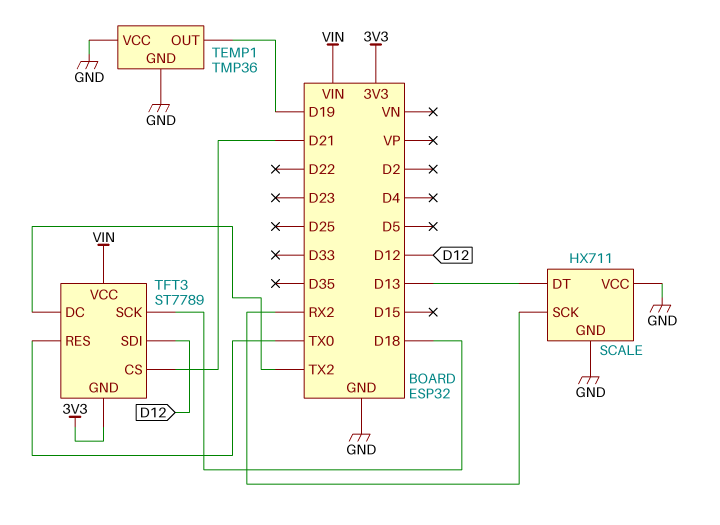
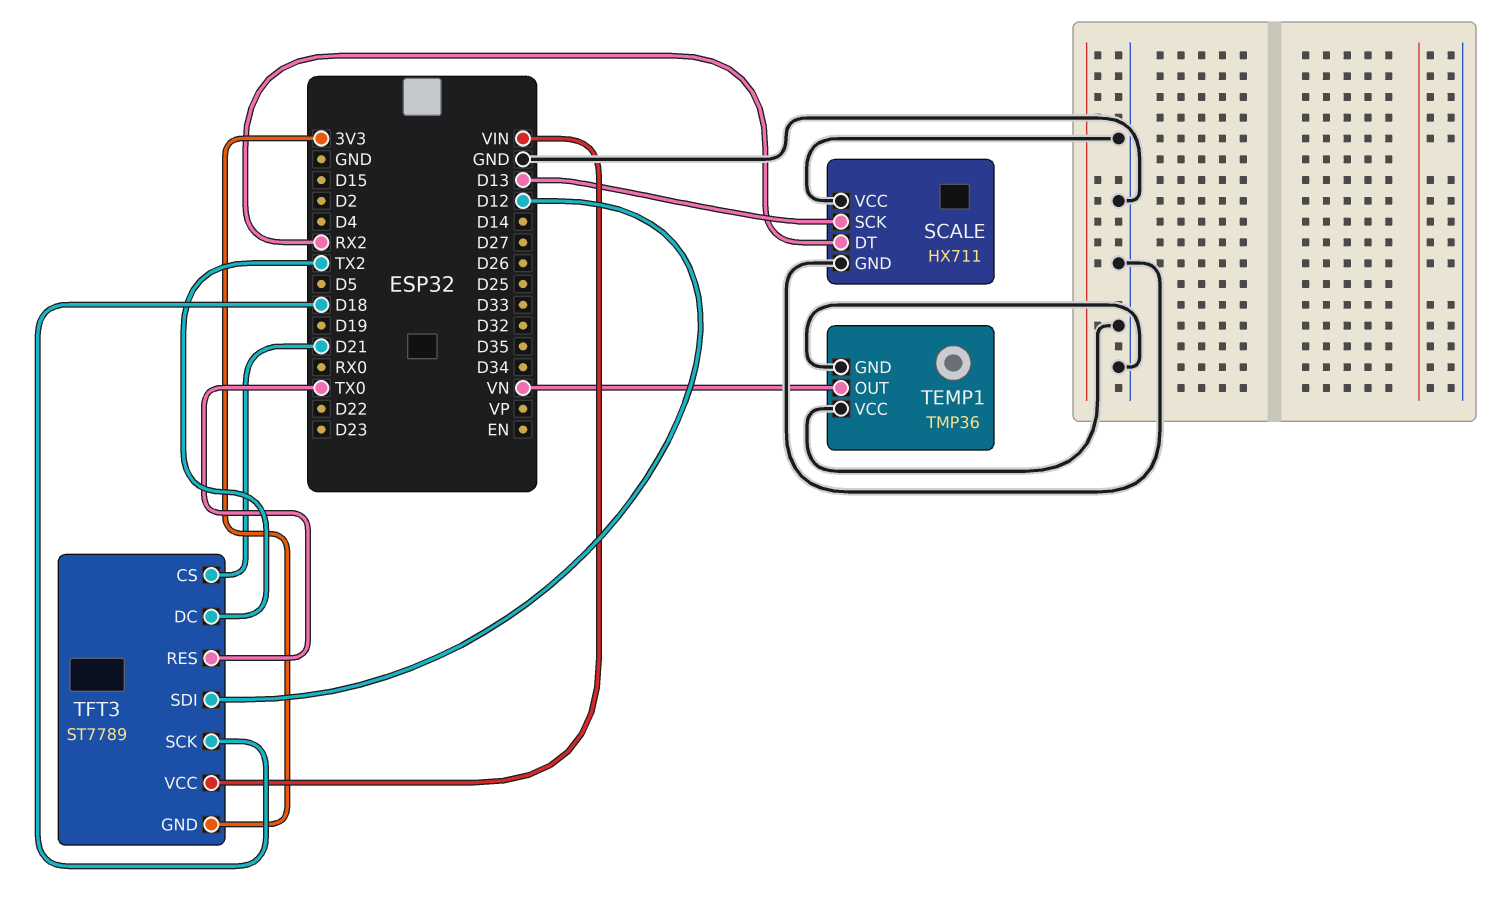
SCALE pin DT: D13 -> RX2
SCALE pin SCK: RX2 -> D13
TEMP1 pin OUT: D19 -> VN

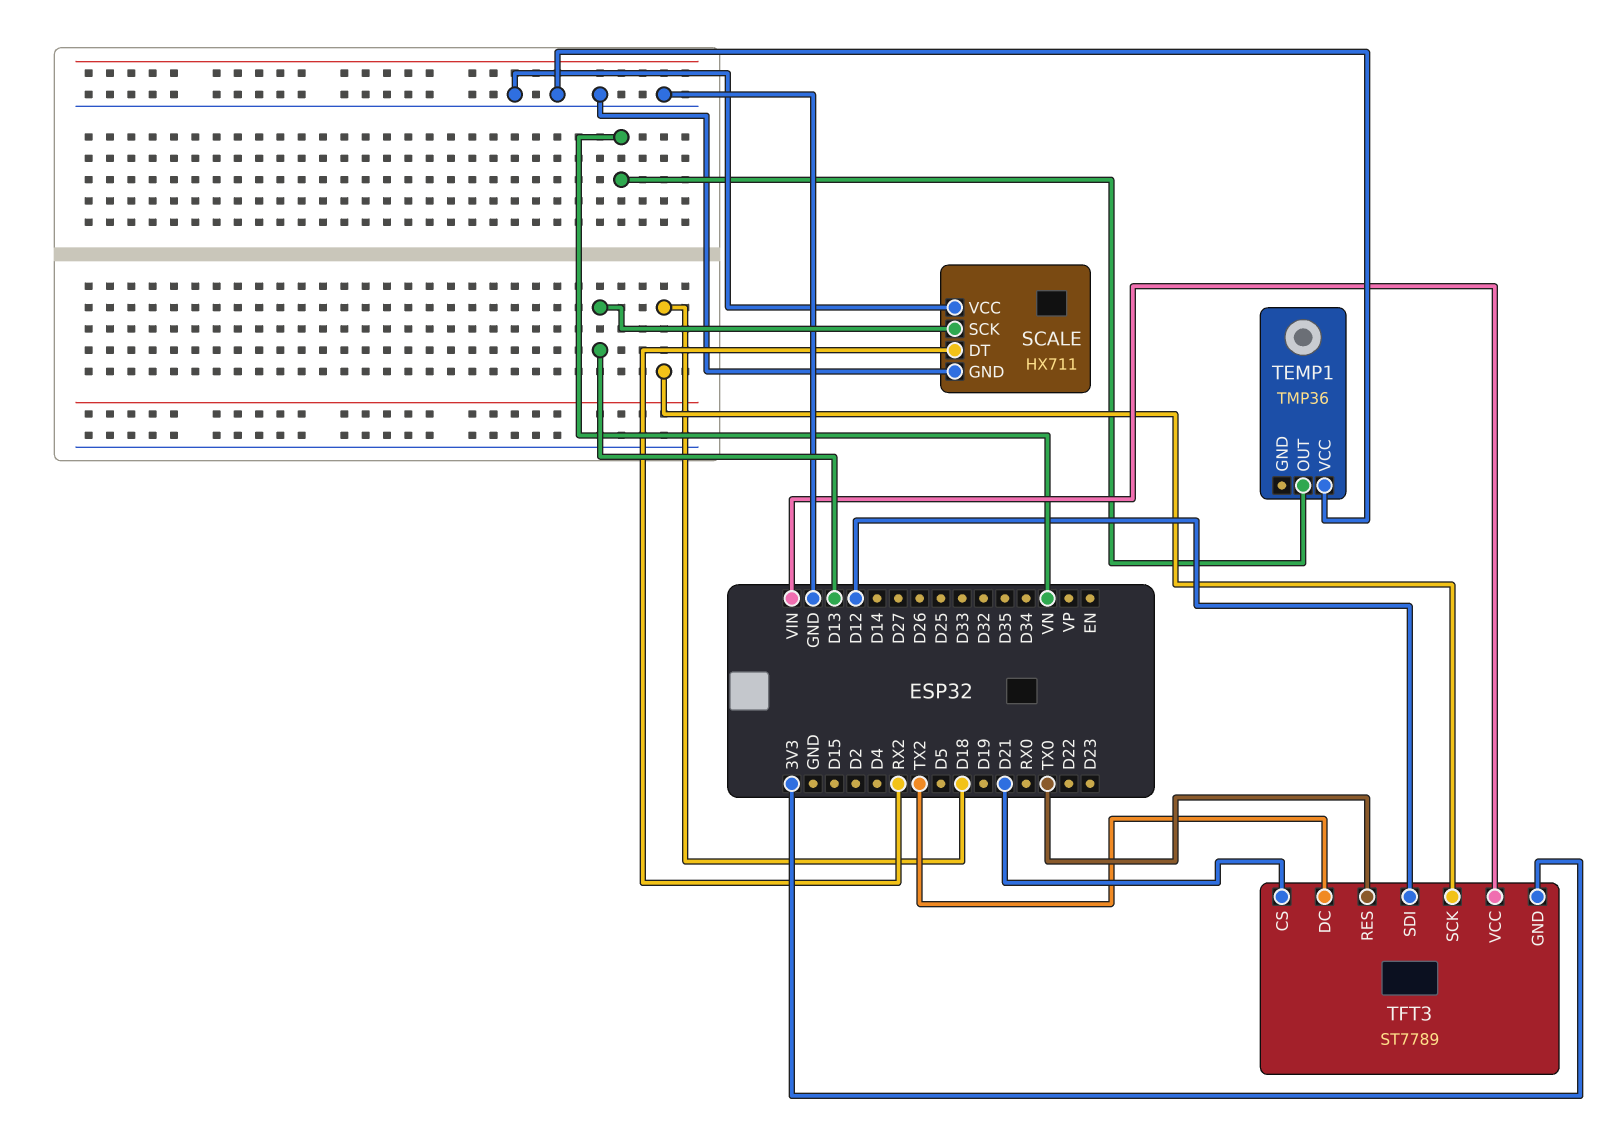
TEMP1 pin GND: GND -> none

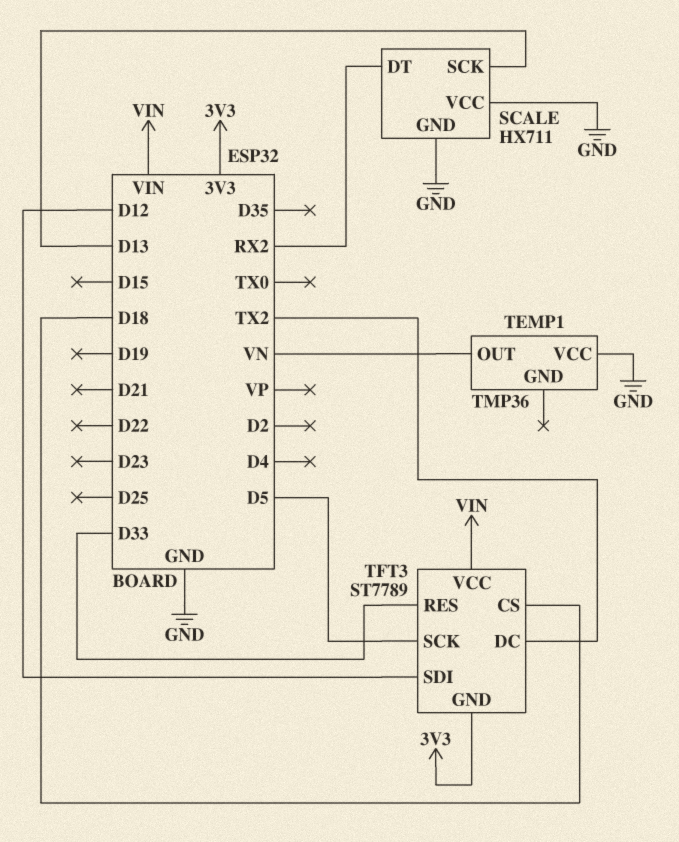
TFT3 pin CS: D21 -> D18
TFT3 pin RES: TX0 -> D33
TFT3 pin SCK: D18 -> D5

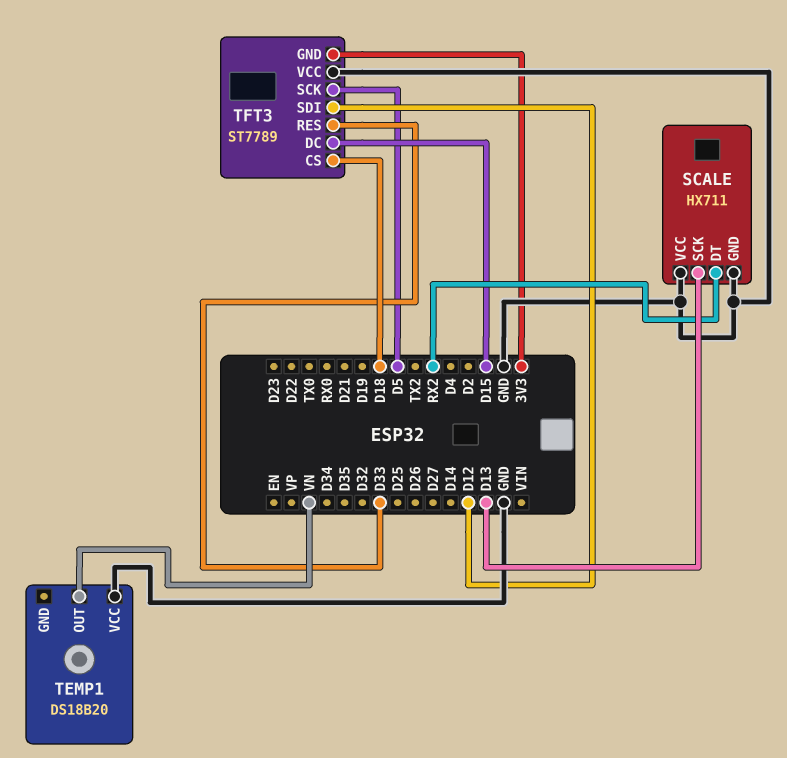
TEMP1: TMP36 -> DS18B20
TFT3 pin DC: TX2 -> D15
TFT3 pin VCC: VIN -> GND

